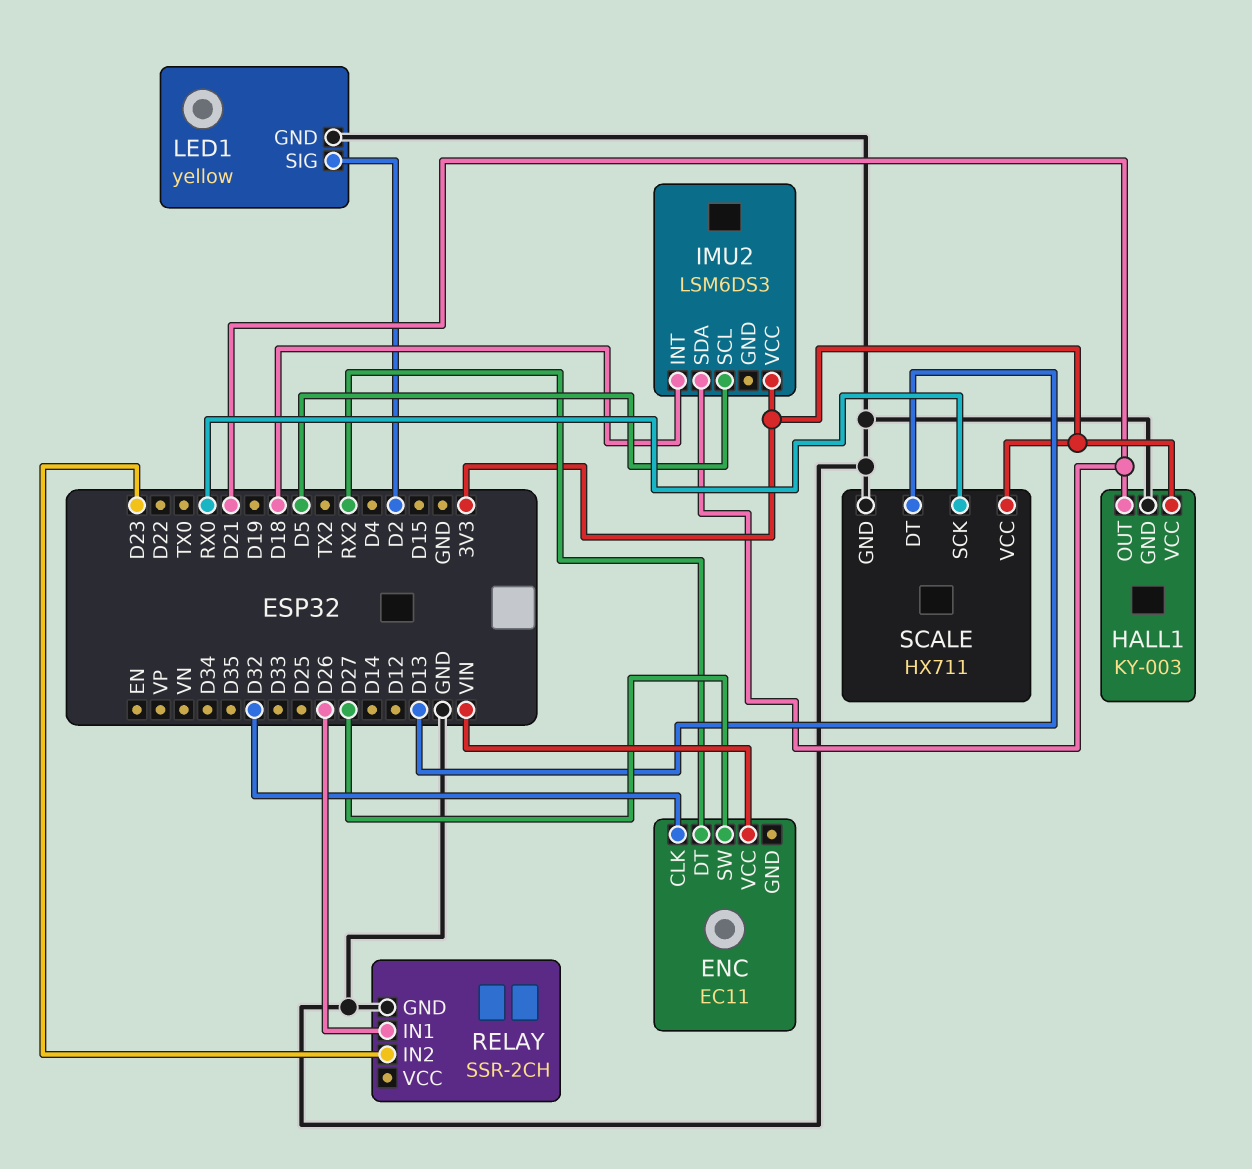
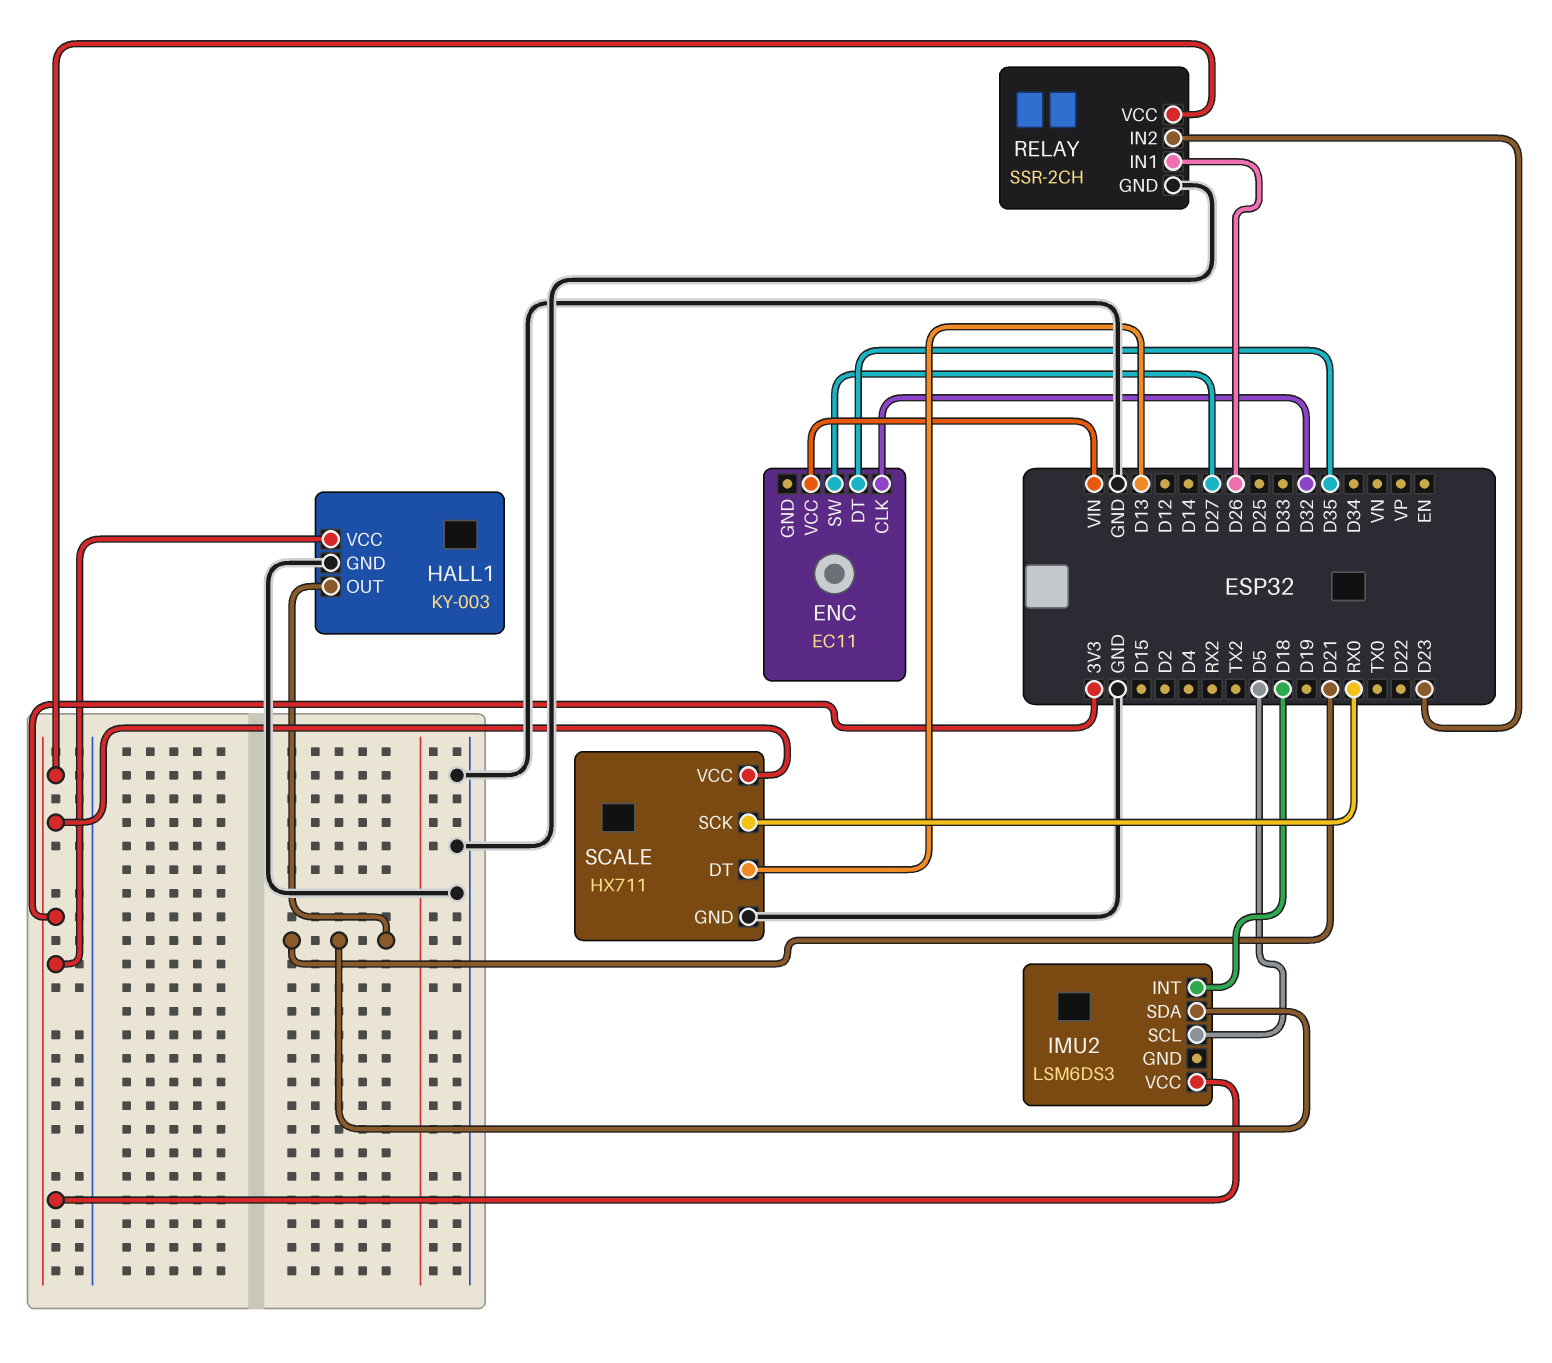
ENC pin DT: RX2 -> D35
LED1: yellow -> none
LED1 pin GND: GND -> none
LED1 pin SIG: D2 -> none
RELAY pin VCC: none -> 3V3

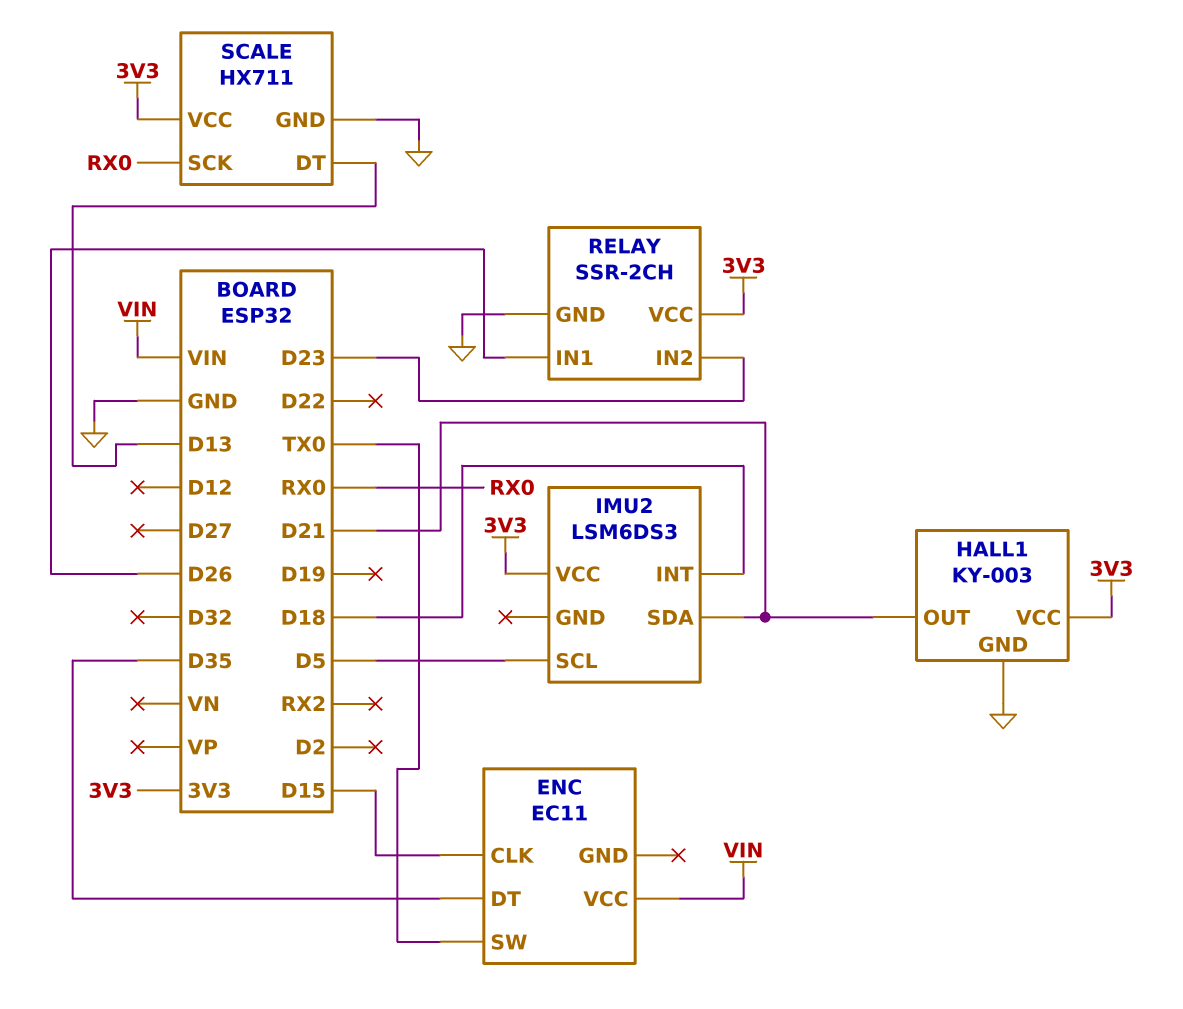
ENC pin CLK: D32 -> D15
ENC pin SW: D27 -> TX0

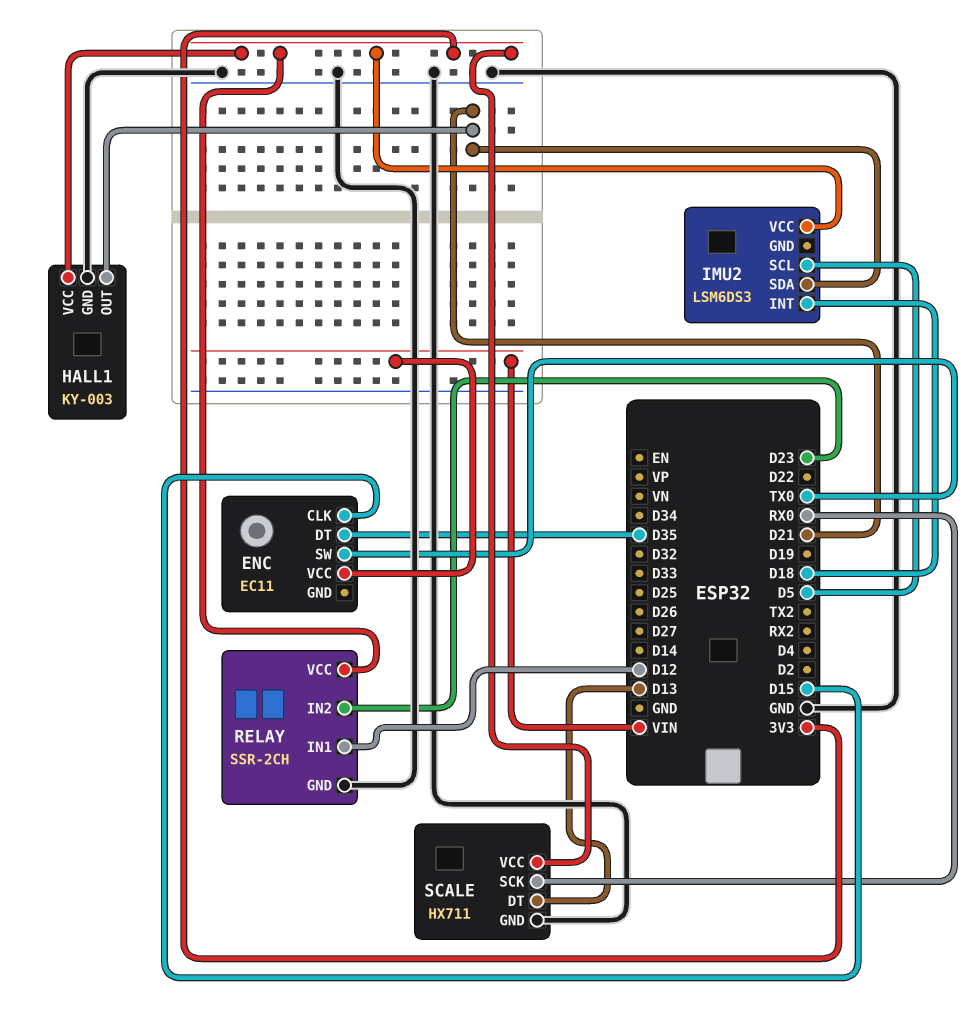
RELAY pin IN1: D26 -> D12

